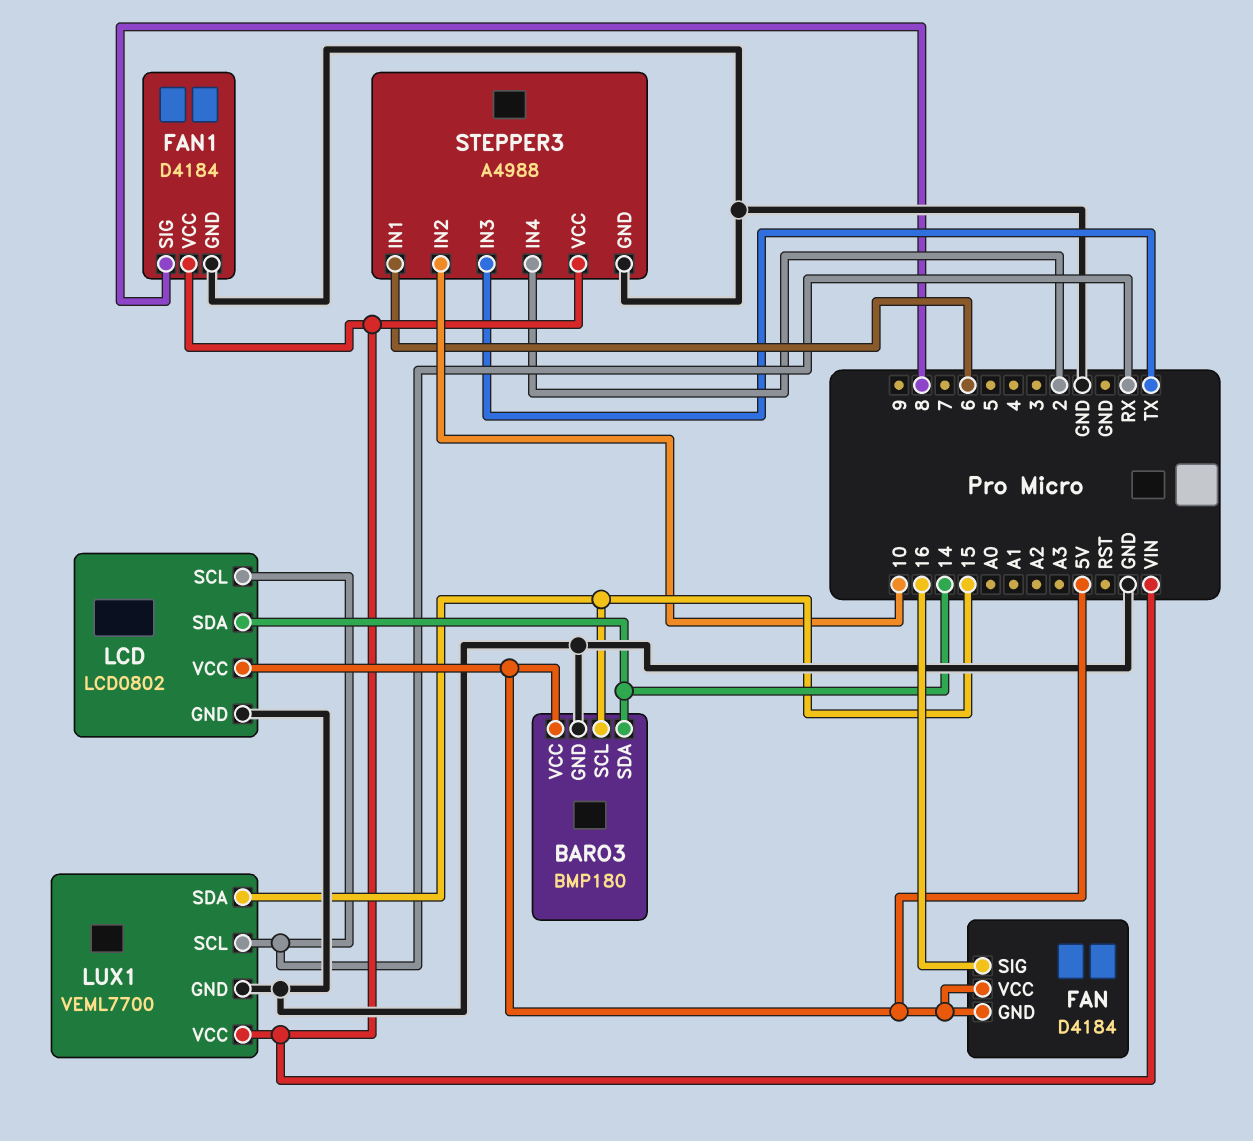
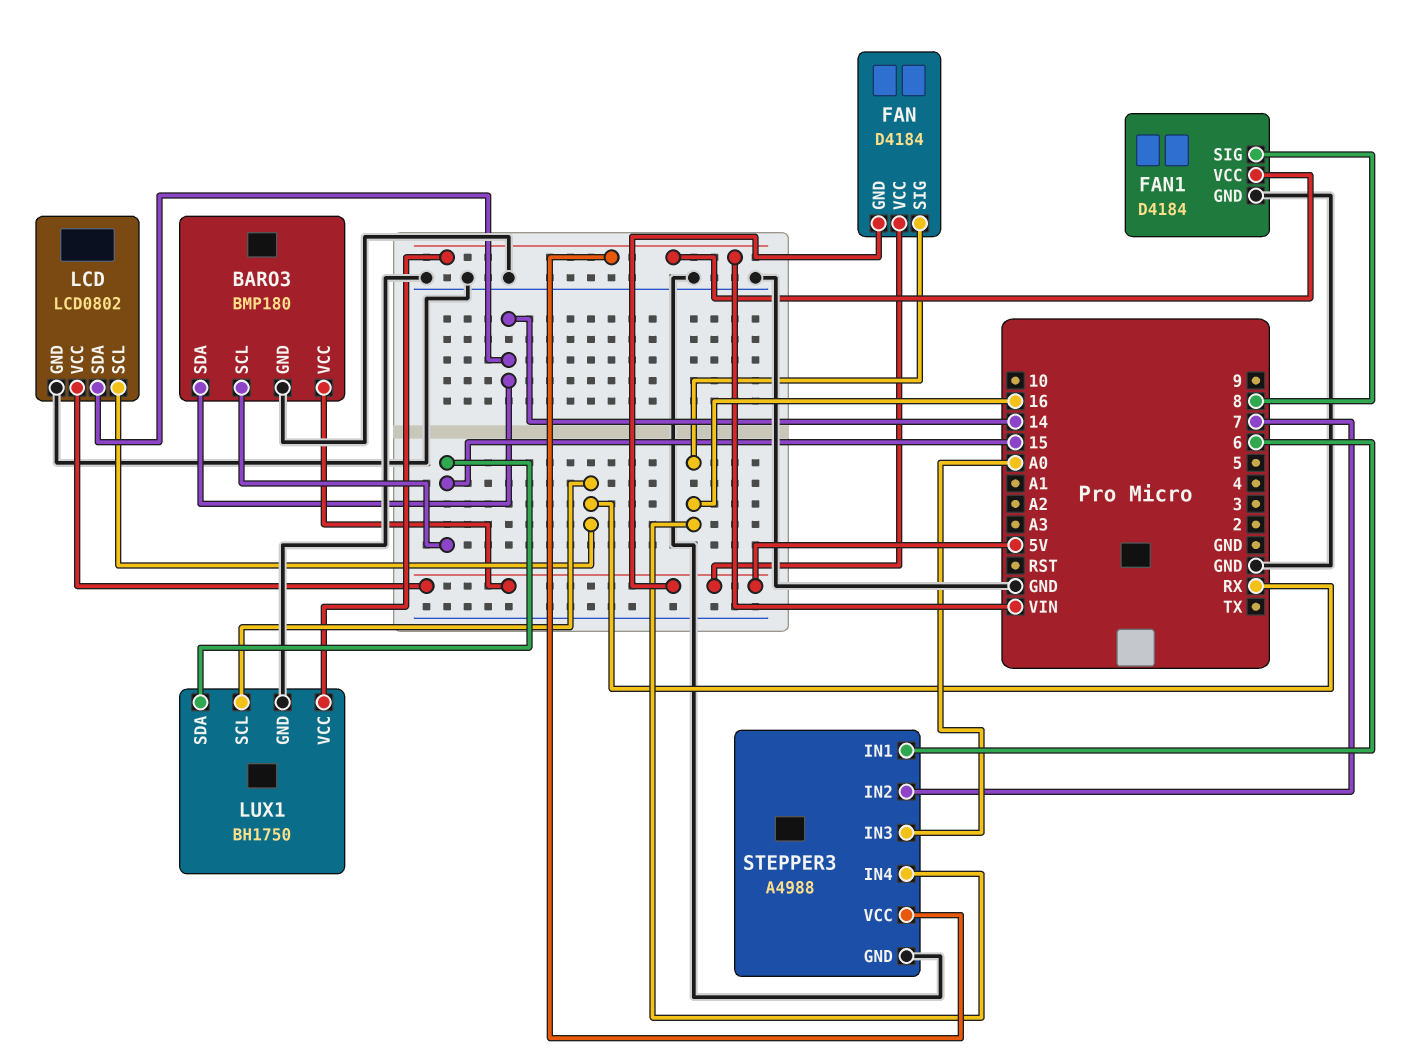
LUX1: VEML7700 -> BH1750
STEPPER3 pin IN2: 10 -> 7
STEPPER3 pin IN3: TX -> A0
STEPPER3 pin IN4: 2 -> 16

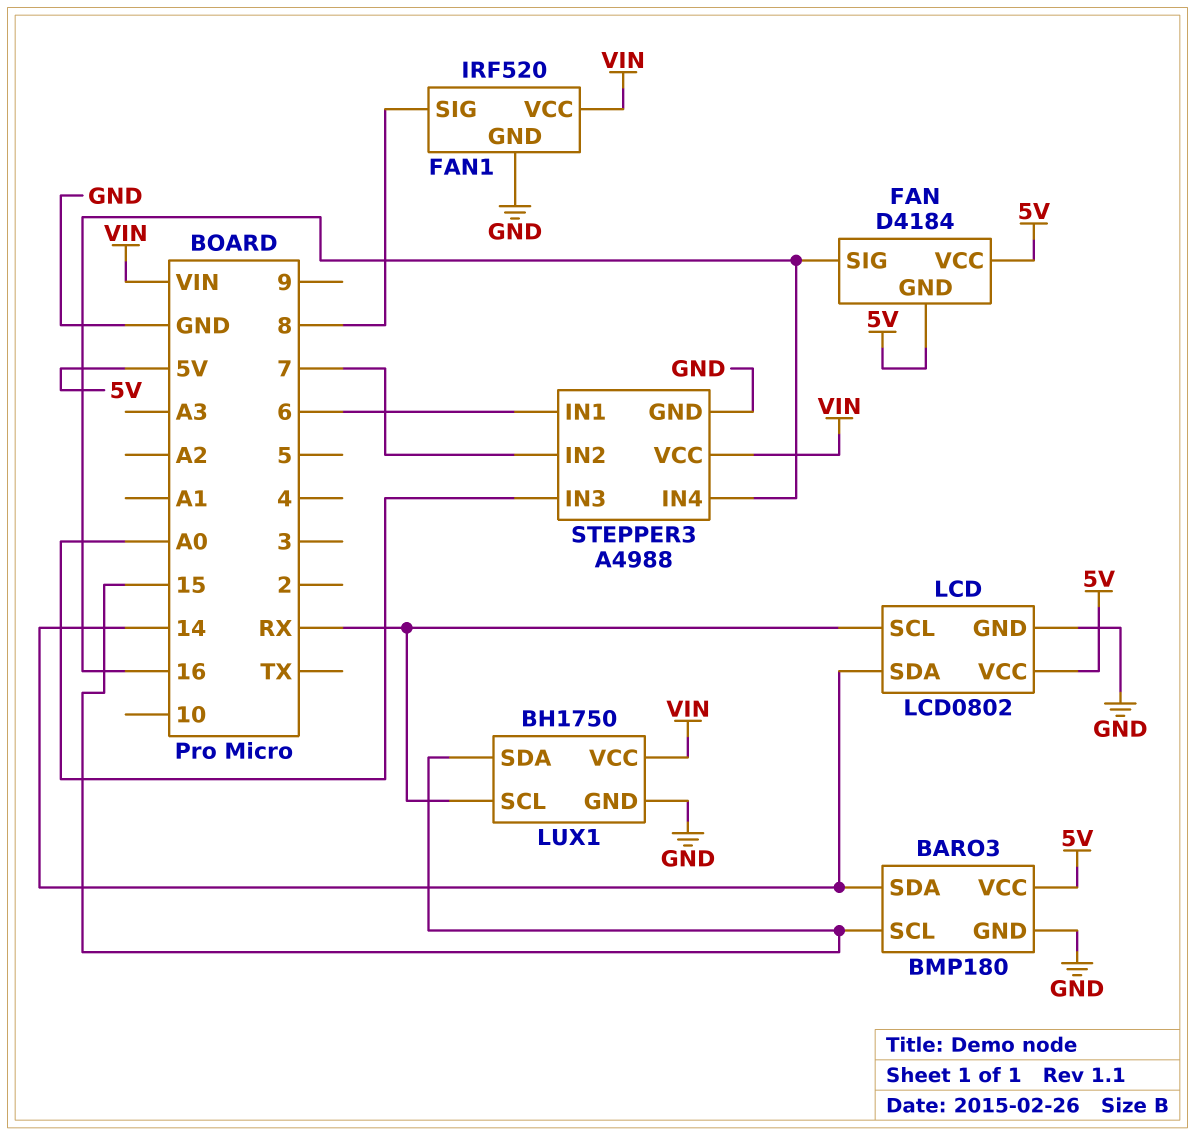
FAN1: D4184 -> IRF520

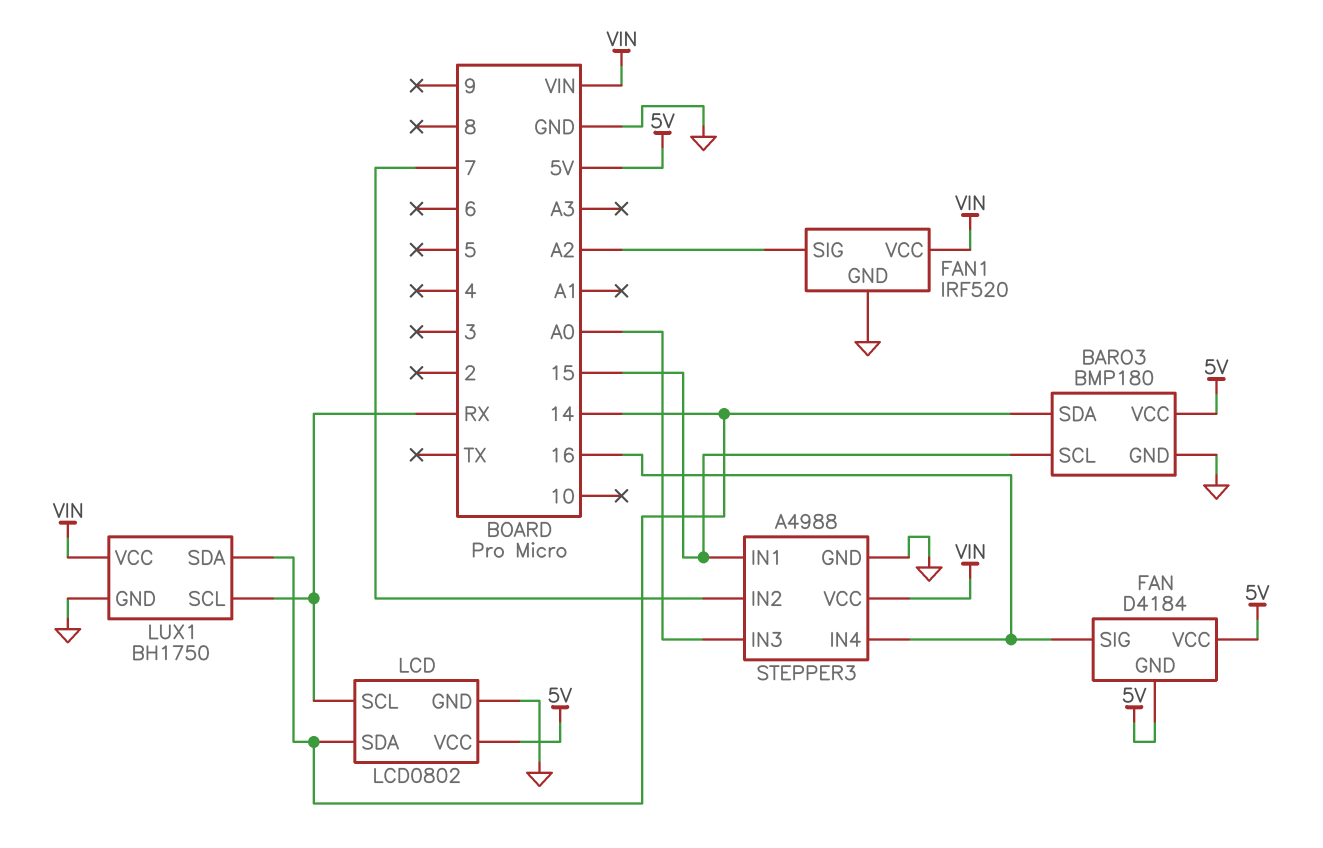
FAN1 pin SIG: 8 -> A2
LUX1 pin SDA: 15 -> 14
STEPPER3 pin IN1: 6 -> 15

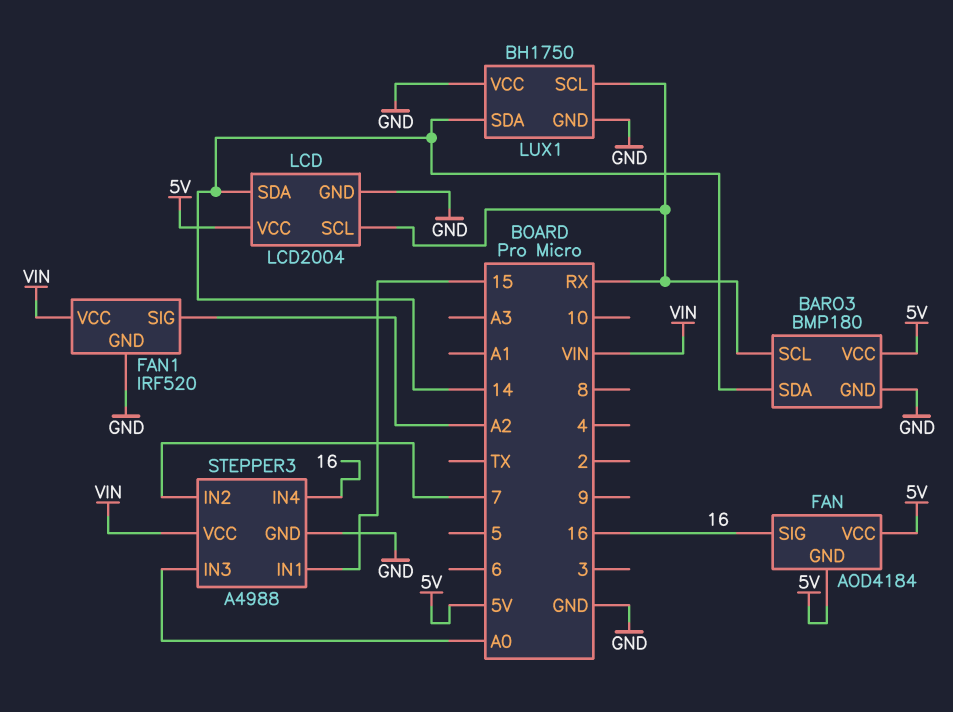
BARO3 pin SCL: 15 -> RX
FAN: D4184 -> AOD4184
LCD: LCD0802 -> LCD2004
LUX1 pin VCC: VIN -> GND

